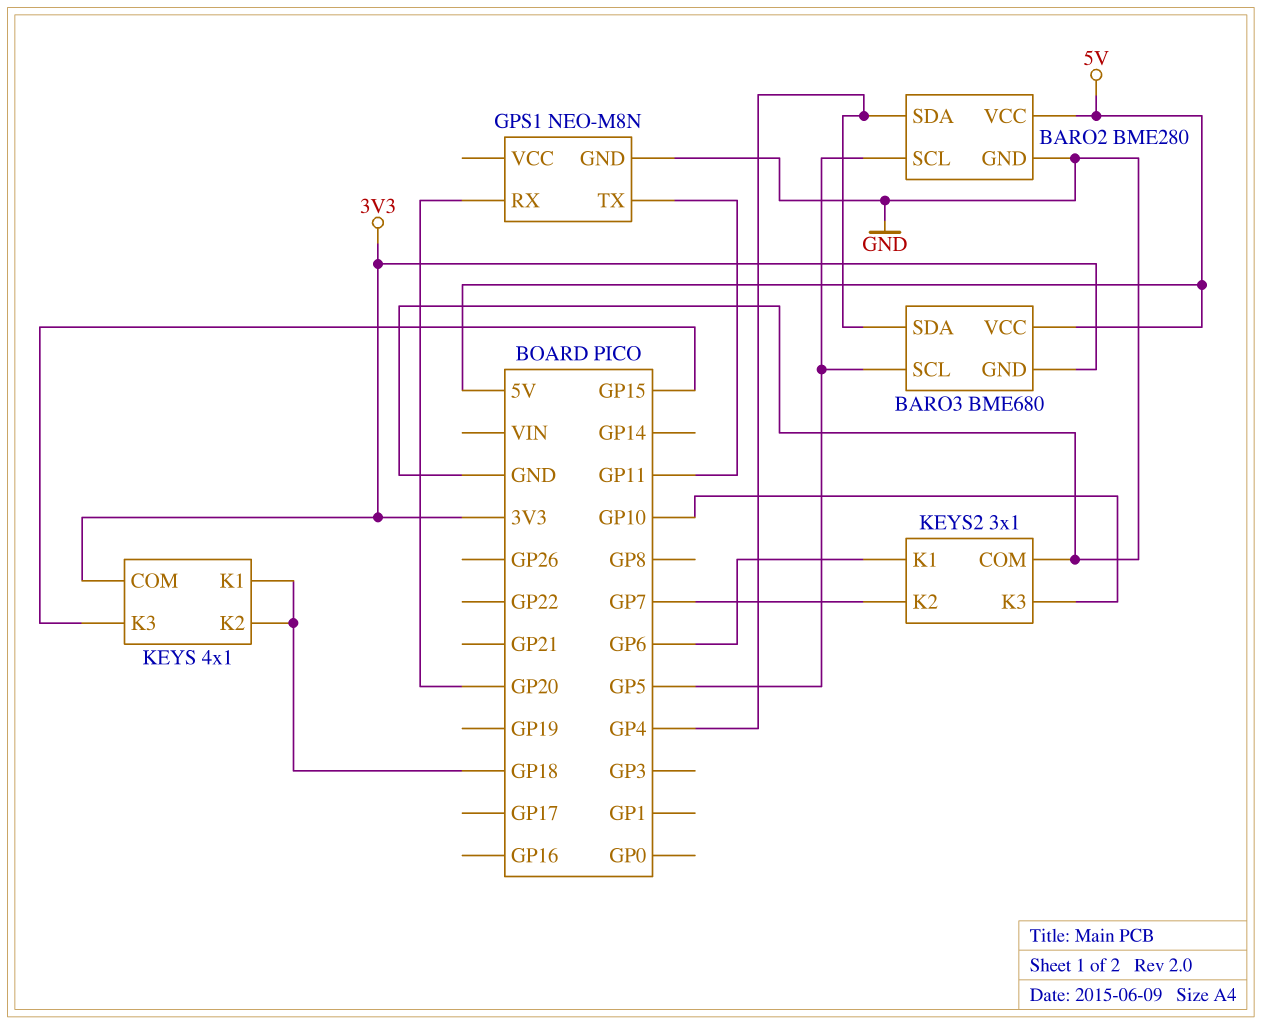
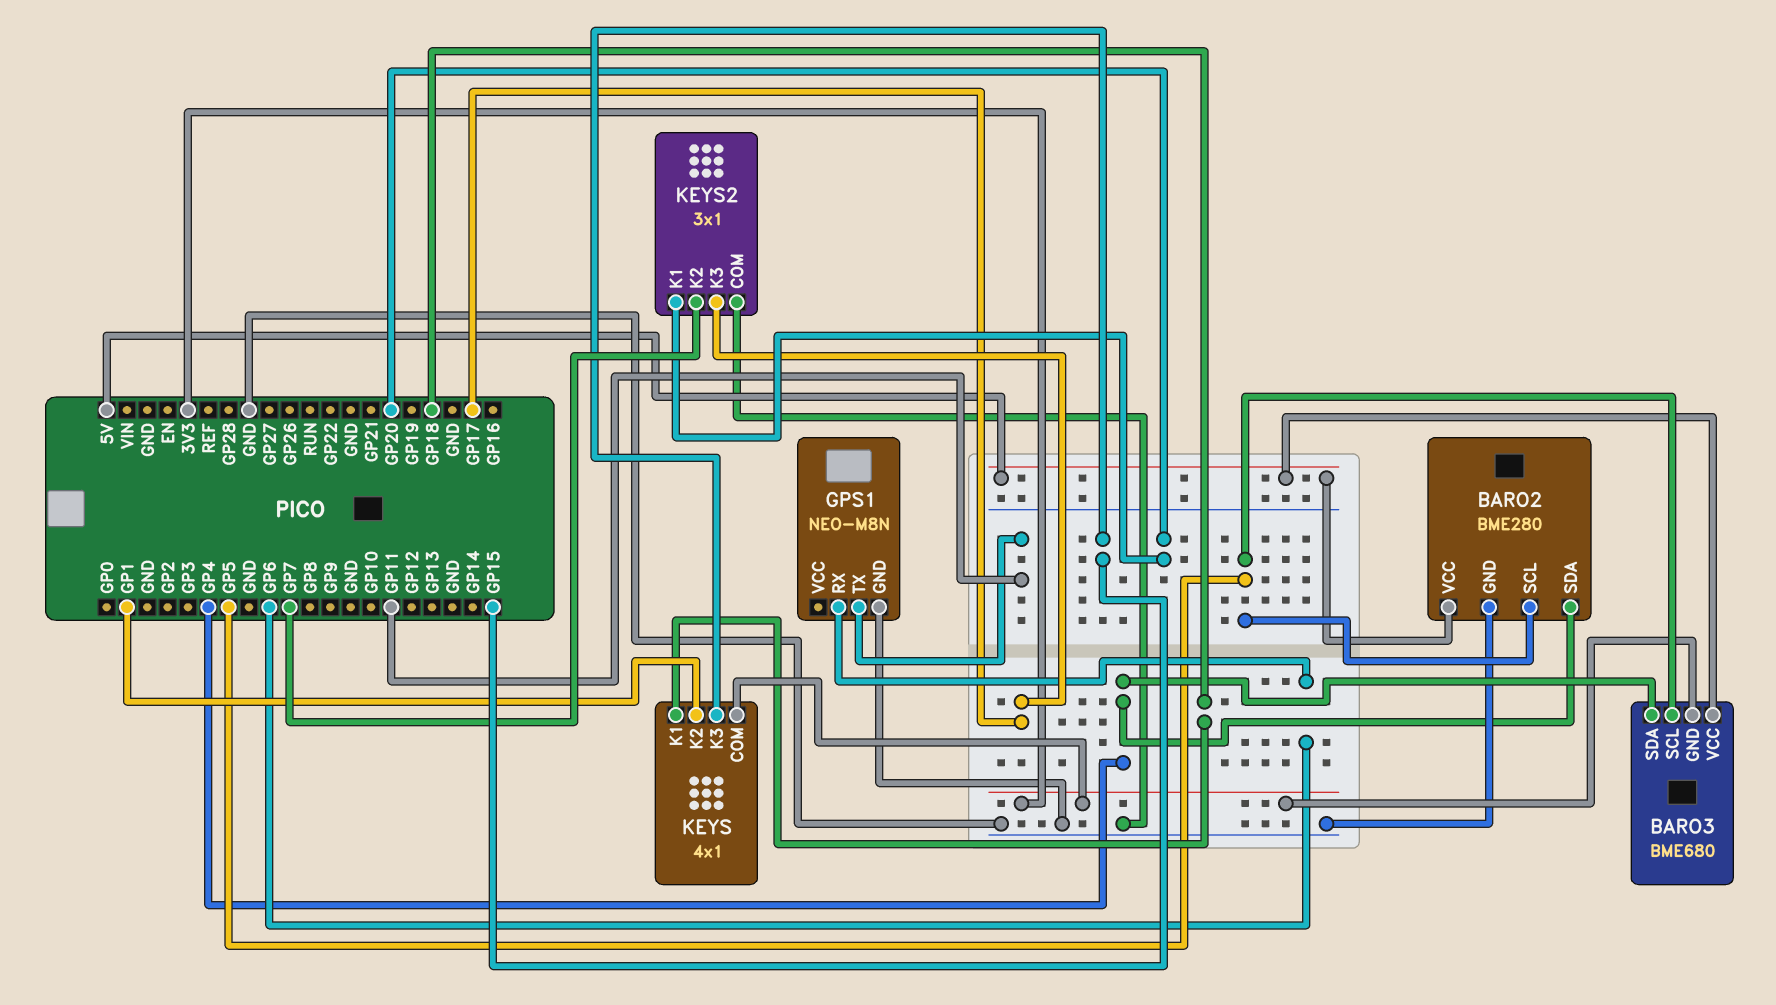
GPS1 pin RX: GP20 -> GP6
KEYS pin K2: GP18 -> GP1
KEYS2 pin K1: GP6 -> GP20
KEYS2 pin K3: GP10 -> GP17

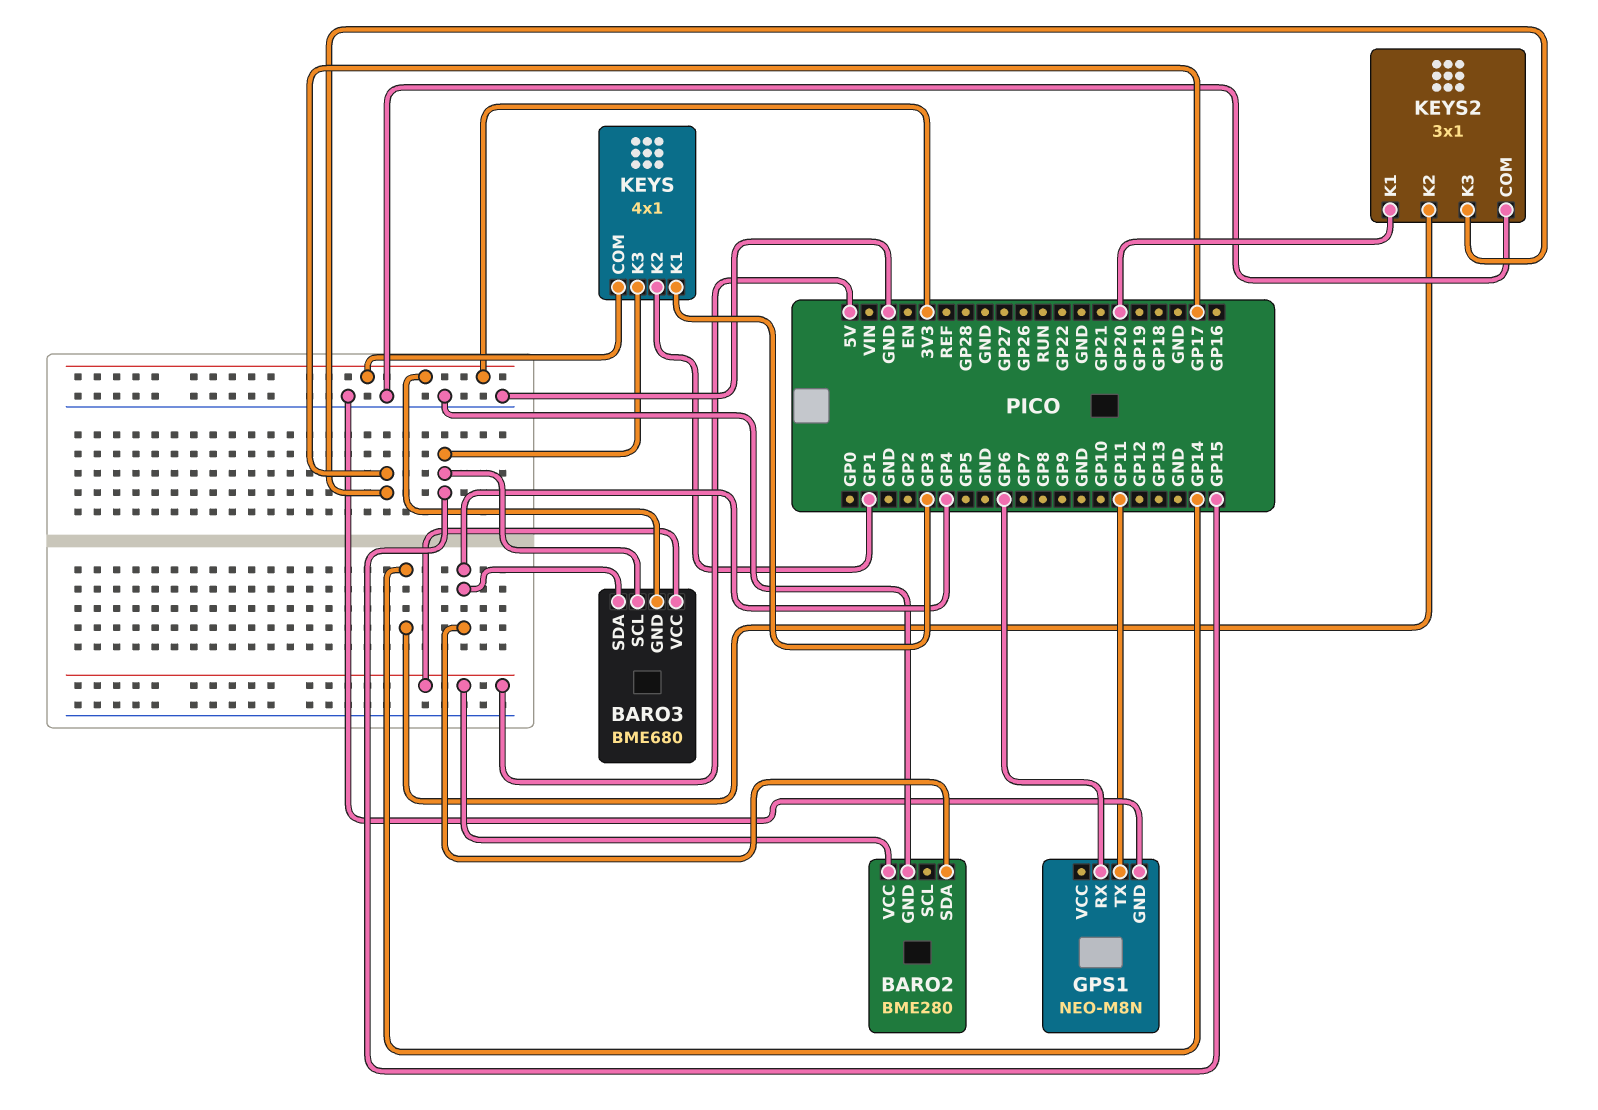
BARO2 pin SCL: GP5 -> none
BARO3 pin SCL: GP5 -> GP15
KEYS pin K1: GP18 -> GP3
KEYS2 pin K2: GP7 -> GP14

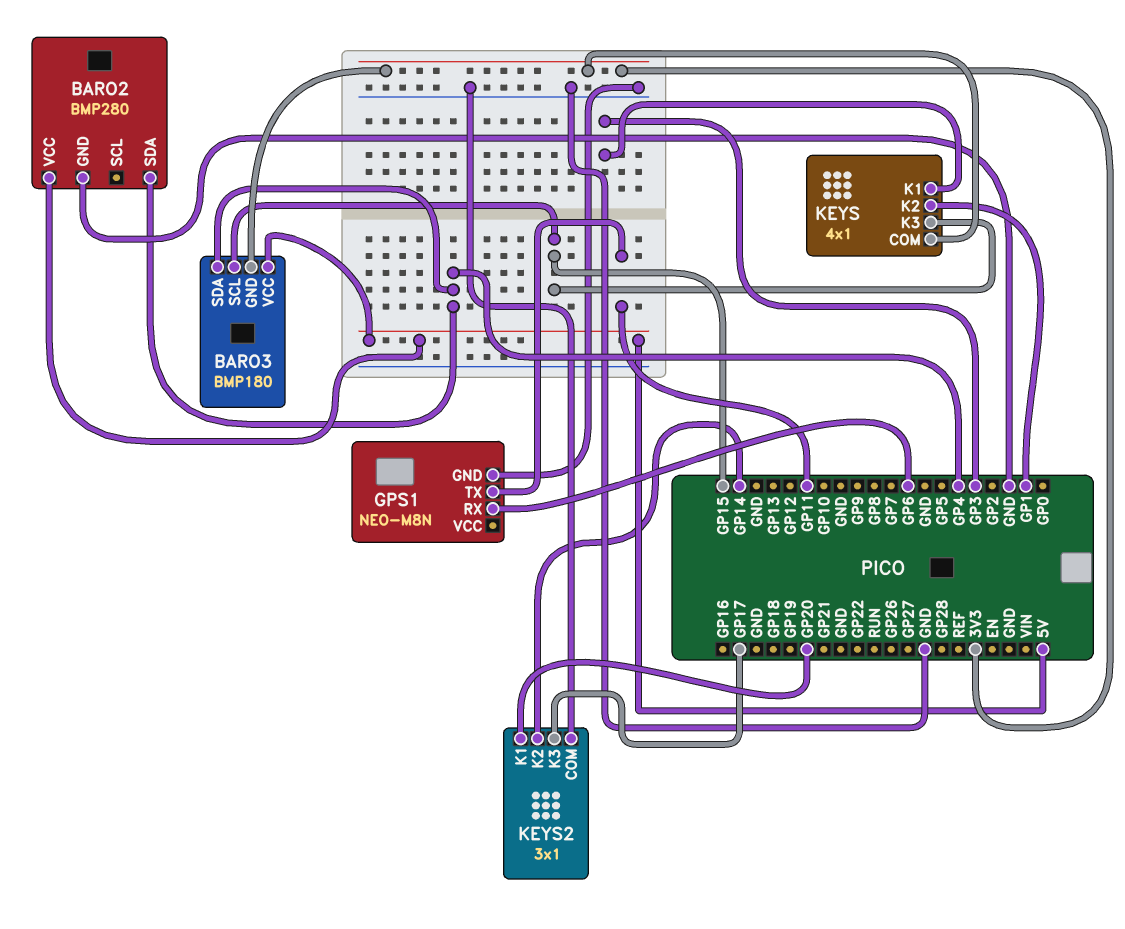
BARO2: BME280 -> BMP280
BARO3: BME680 -> BMP180

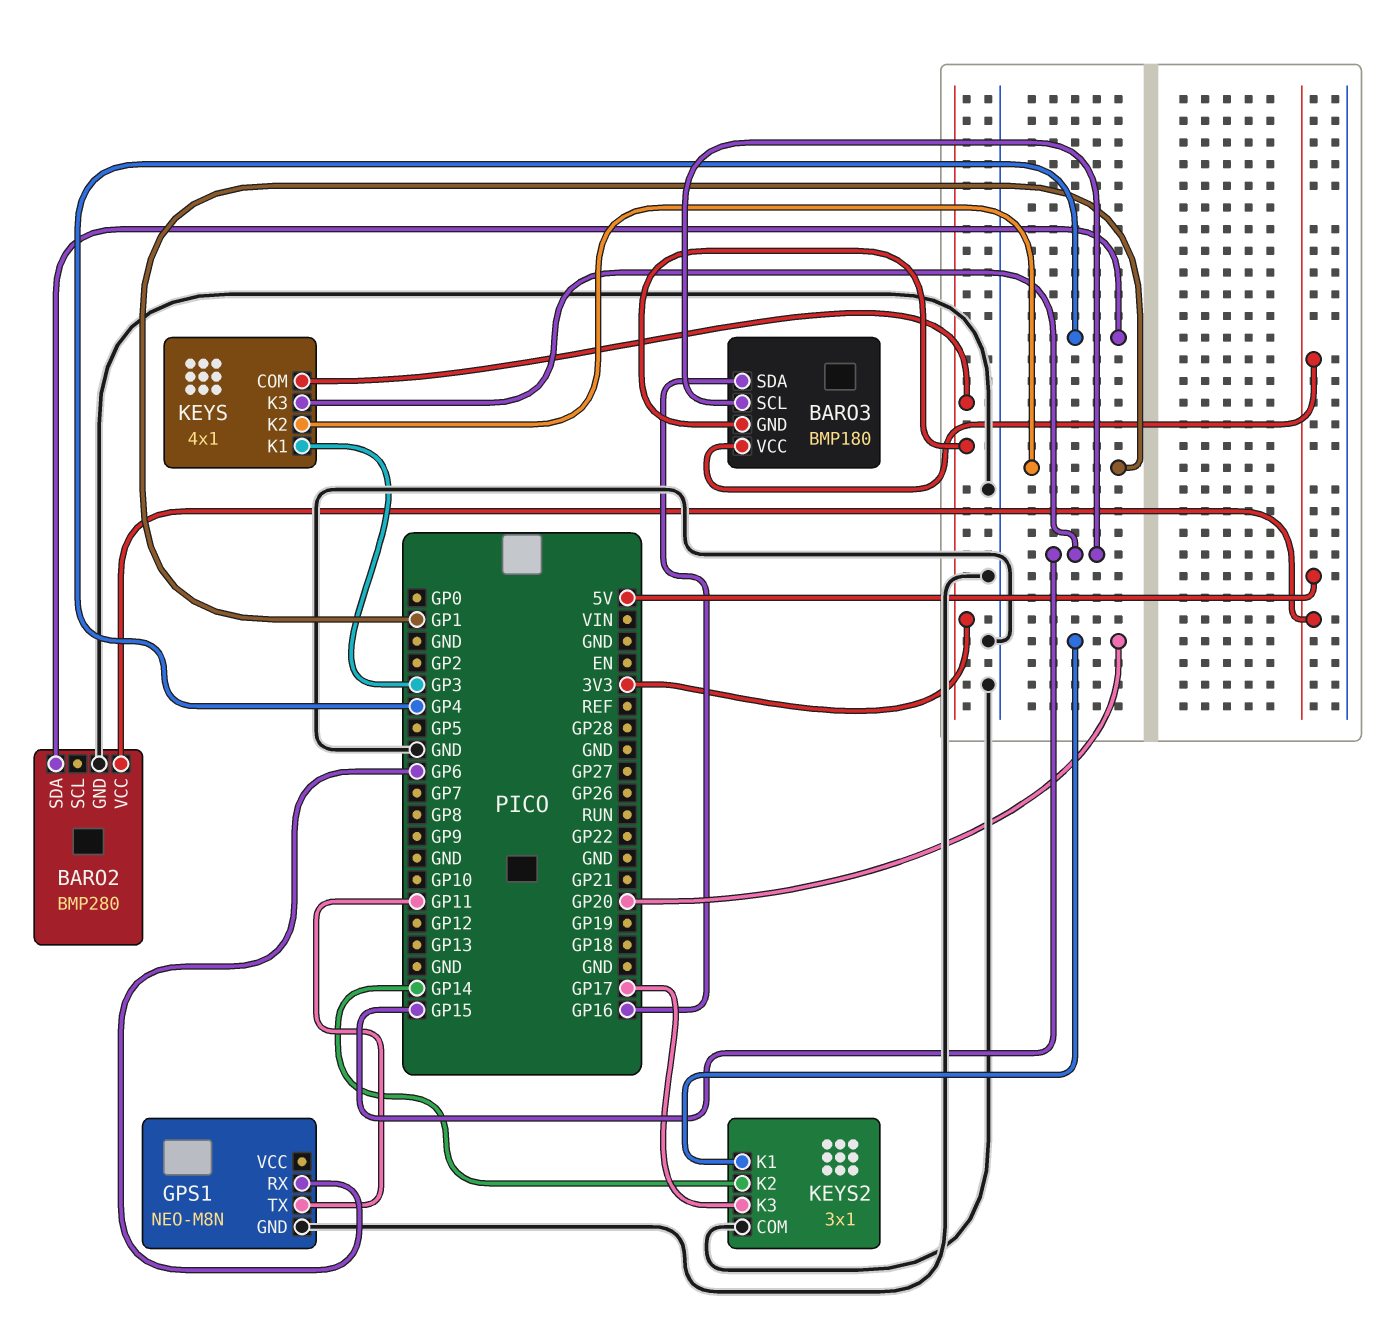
BARO3 pin SDA: GP4 -> GP16

